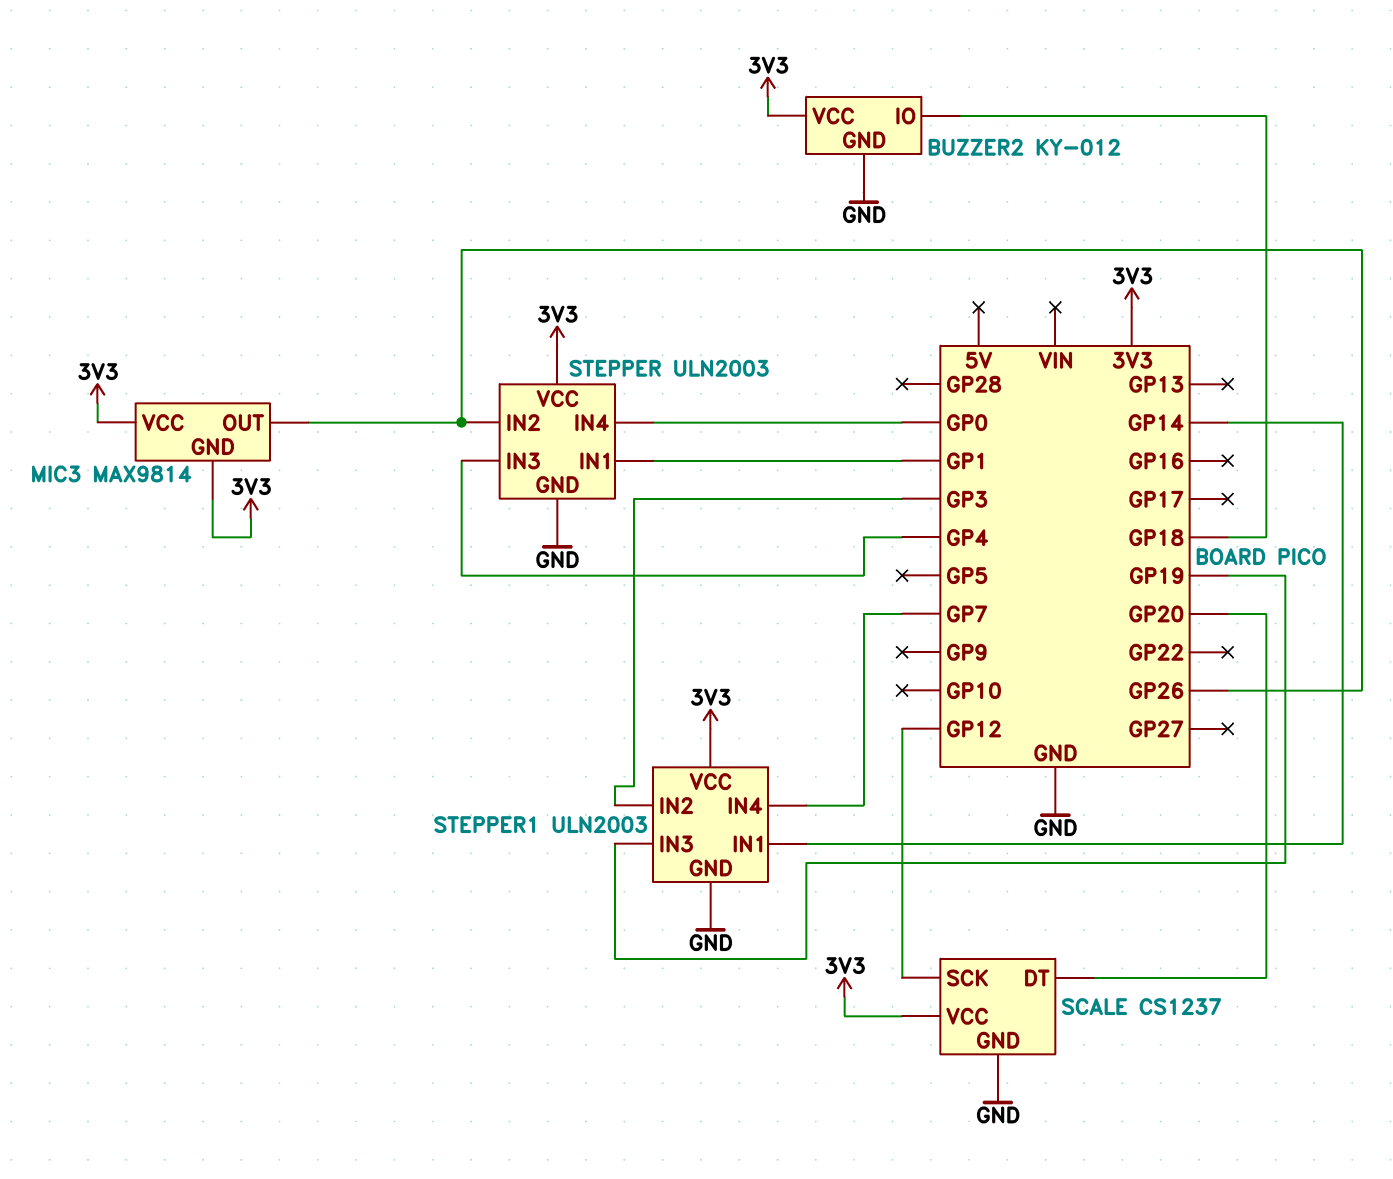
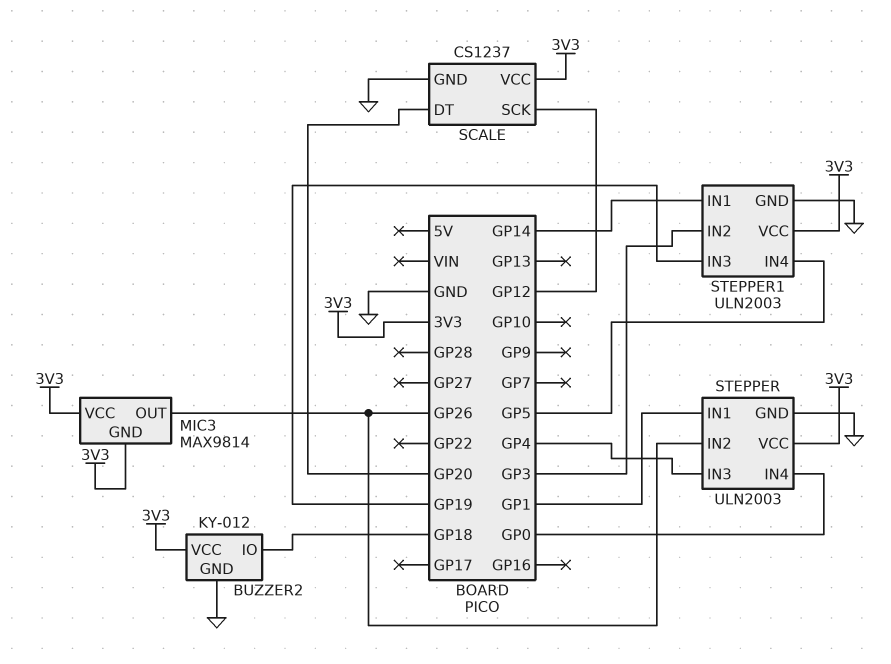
STEPPER1 pin IN4: GP7 -> GP5

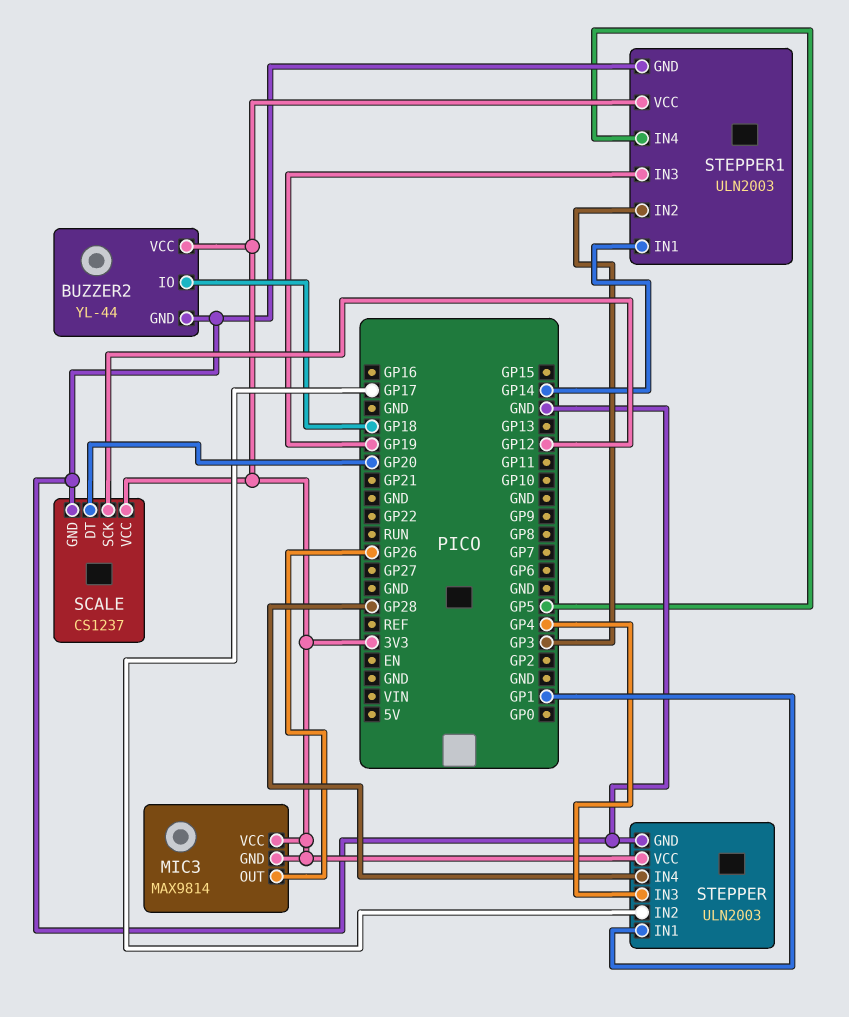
BUZZER2: KY-012 -> YL-44
STEPPER pin IN2: GP26 -> GP17
STEPPER pin IN4: GP0 -> GP28

